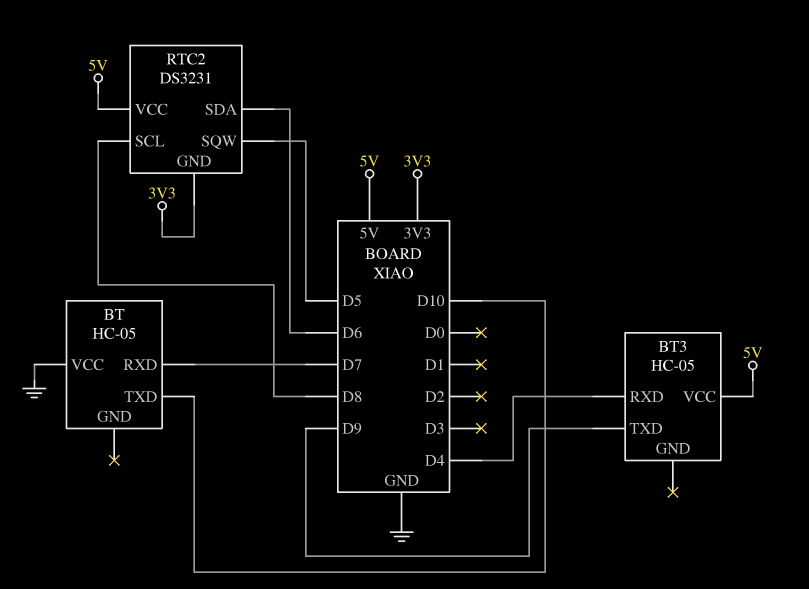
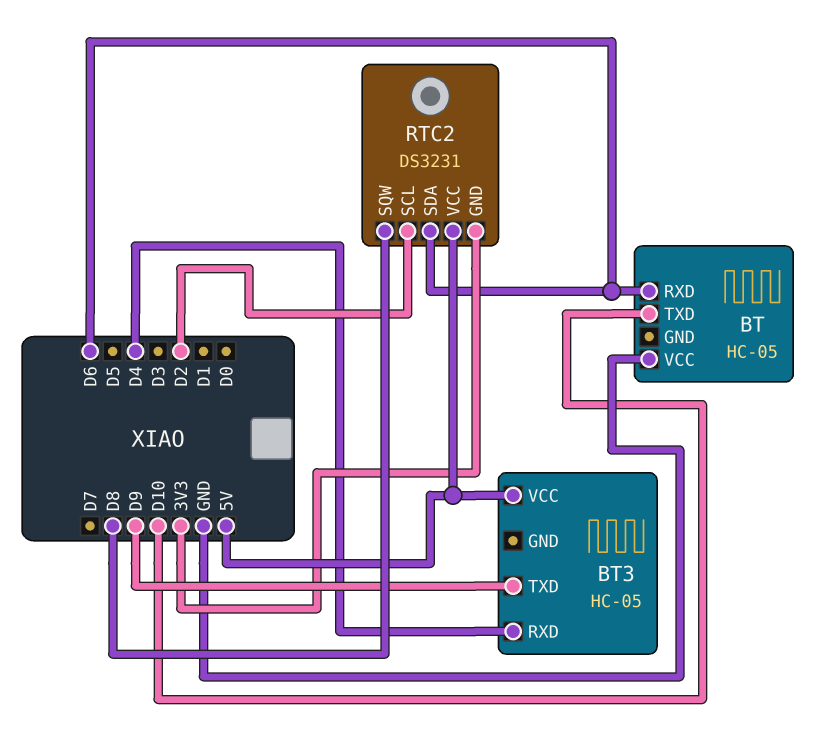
BT pin RXD: D7 -> D6
RTC2 pin SCL: D8 -> D2
RTC2 pin SQW: D5 -> D8

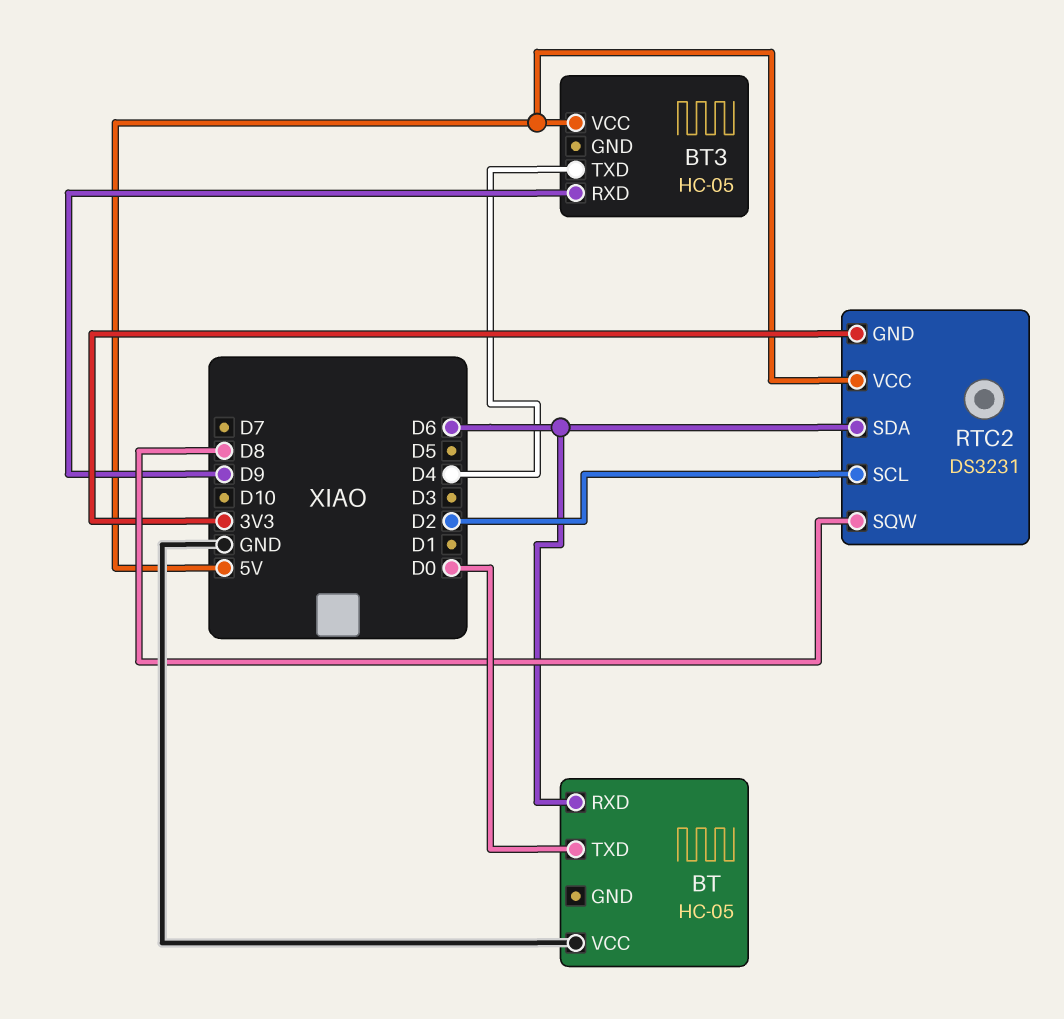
BT pin TXD: D10 -> D0
BT3 pin RXD: D4 -> D9
BT3 pin TXD: D9 -> D4

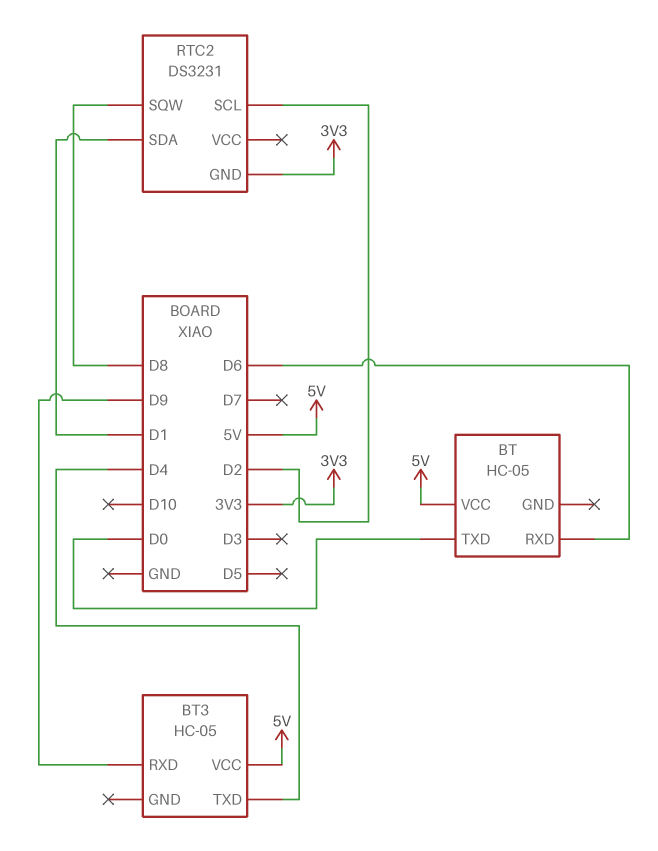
BT pin VCC: GND -> 5V
RTC2 pin SDA: D6 -> D1
RTC2 pin VCC: 5V -> none

